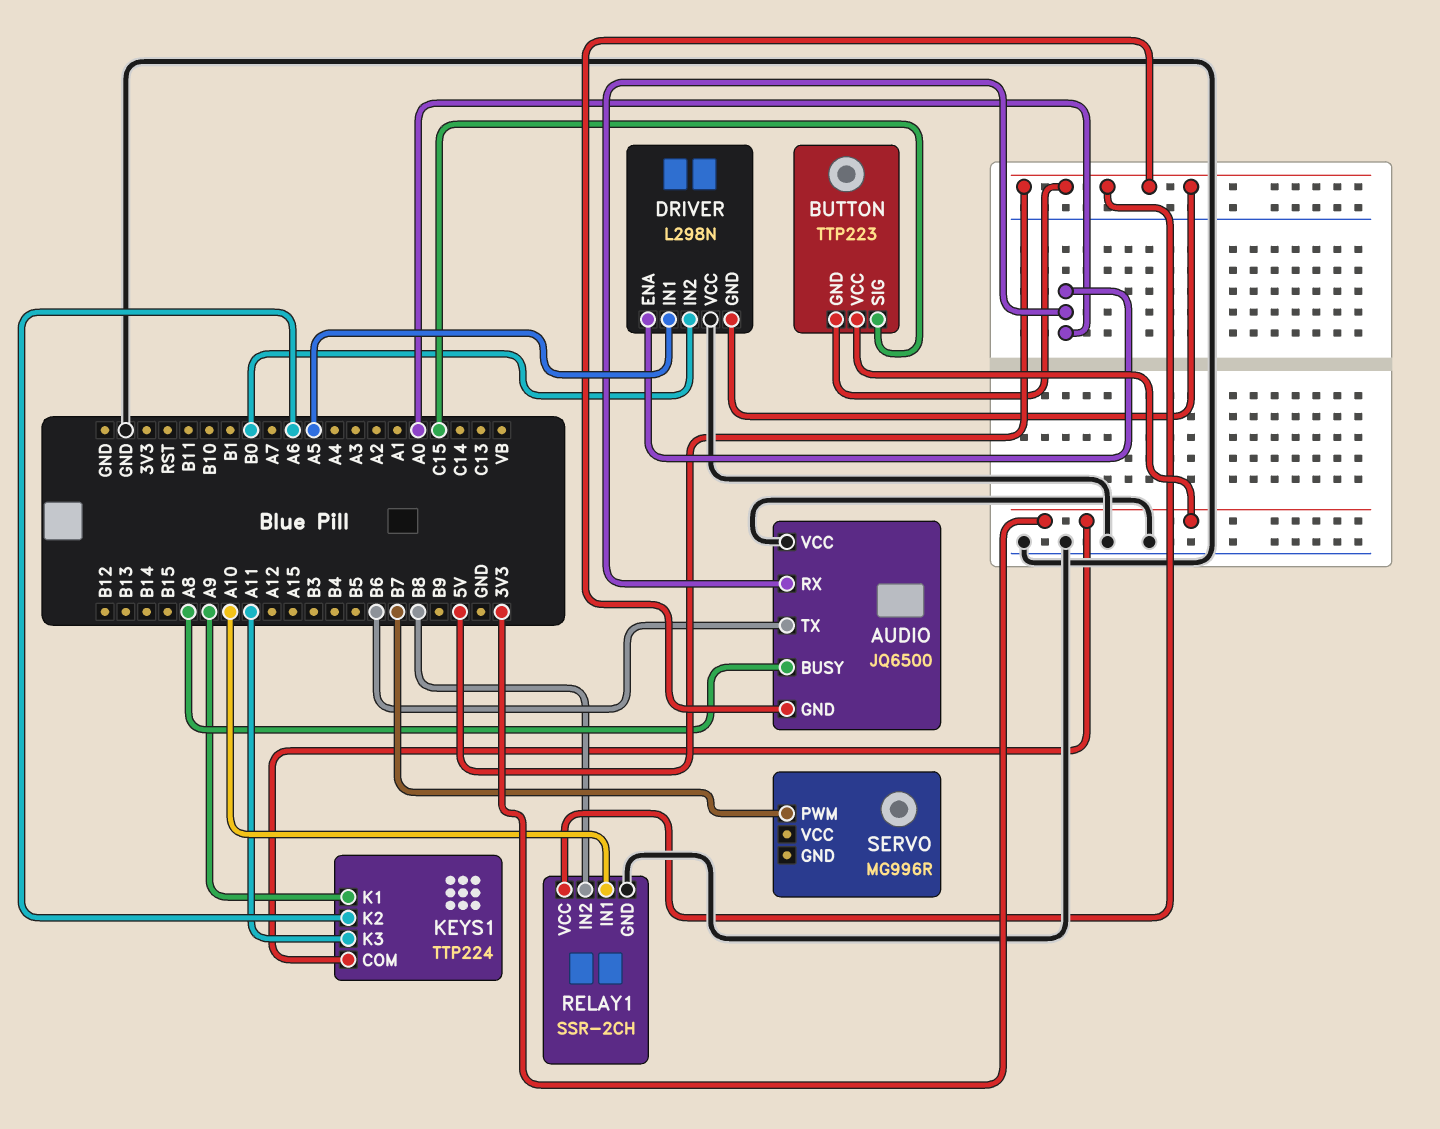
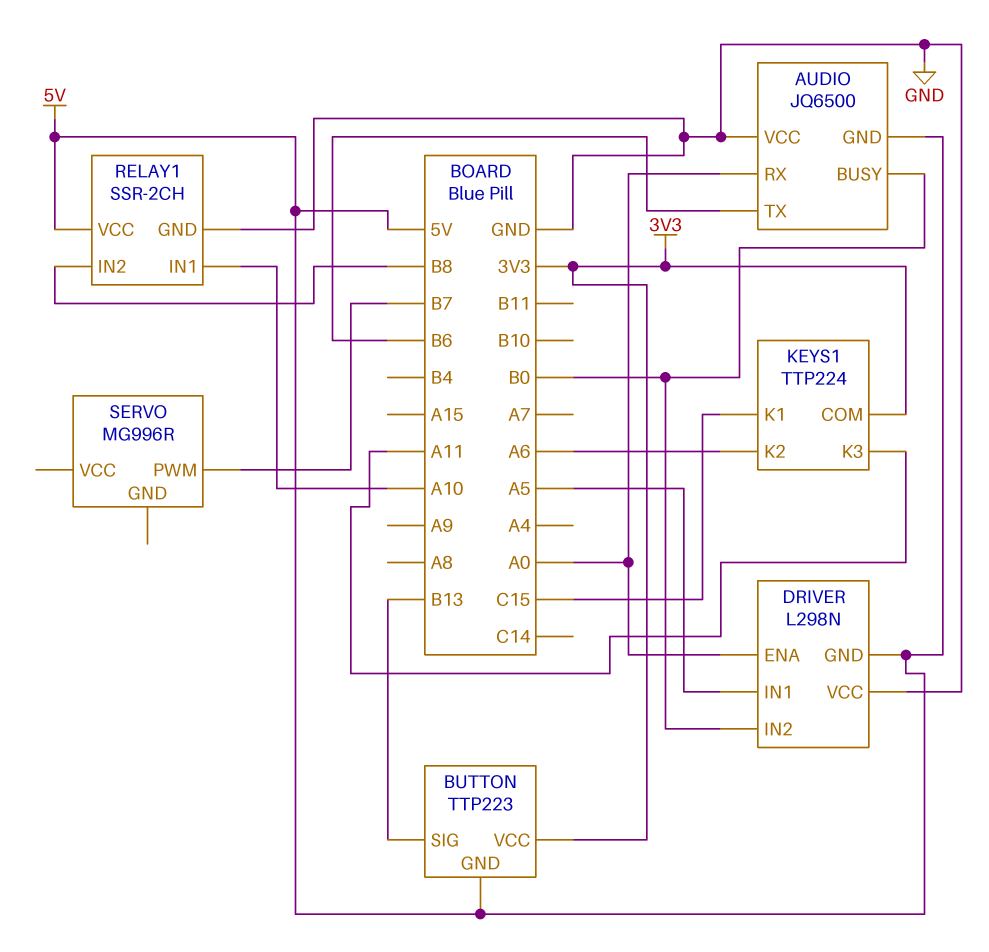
AUDIO pin BUSY: A8 -> B0
BUTTON pin SIG: C15 -> B13
KEYS1 pin K1: A9 -> C15

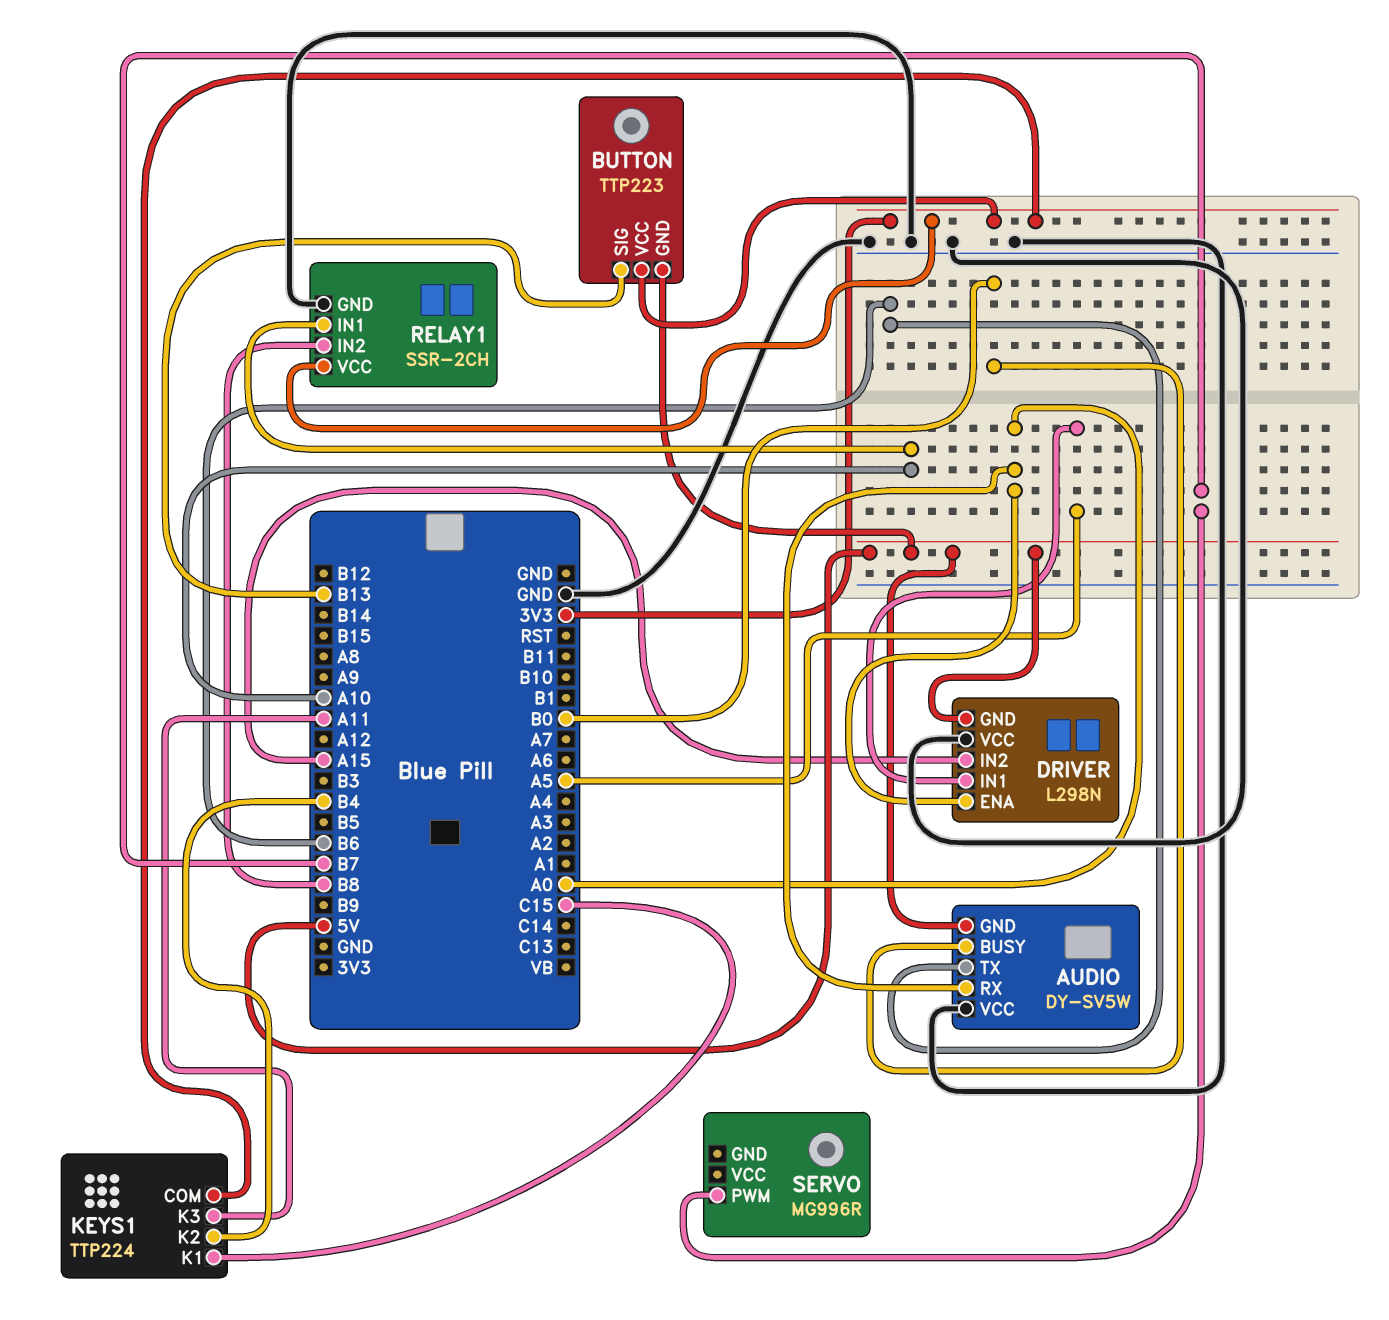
AUDIO: JQ6500 -> DY-SV5W
DRIVER pin IN2: B0 -> A15
KEYS1 pin K2: A6 -> B4
RELAY1 pin VCC: 5V -> 3V3

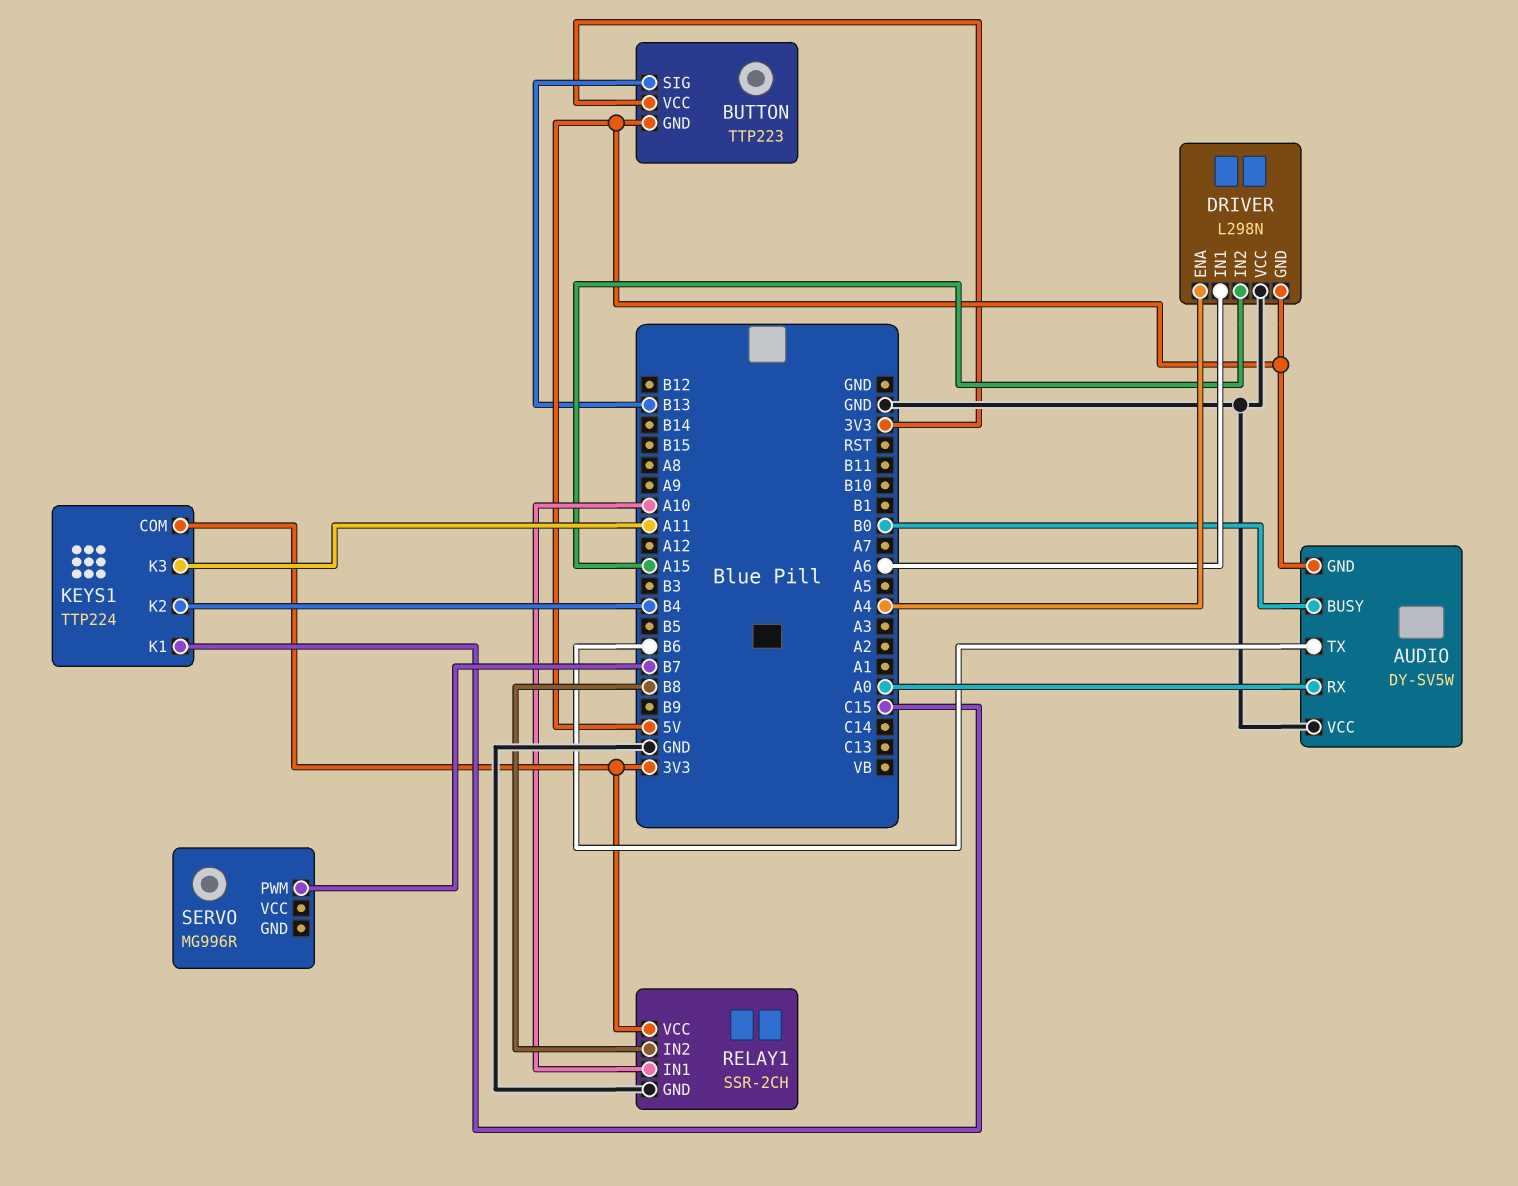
DRIVER pin ENA: A0 -> A4
DRIVER pin IN1: A5 -> A6

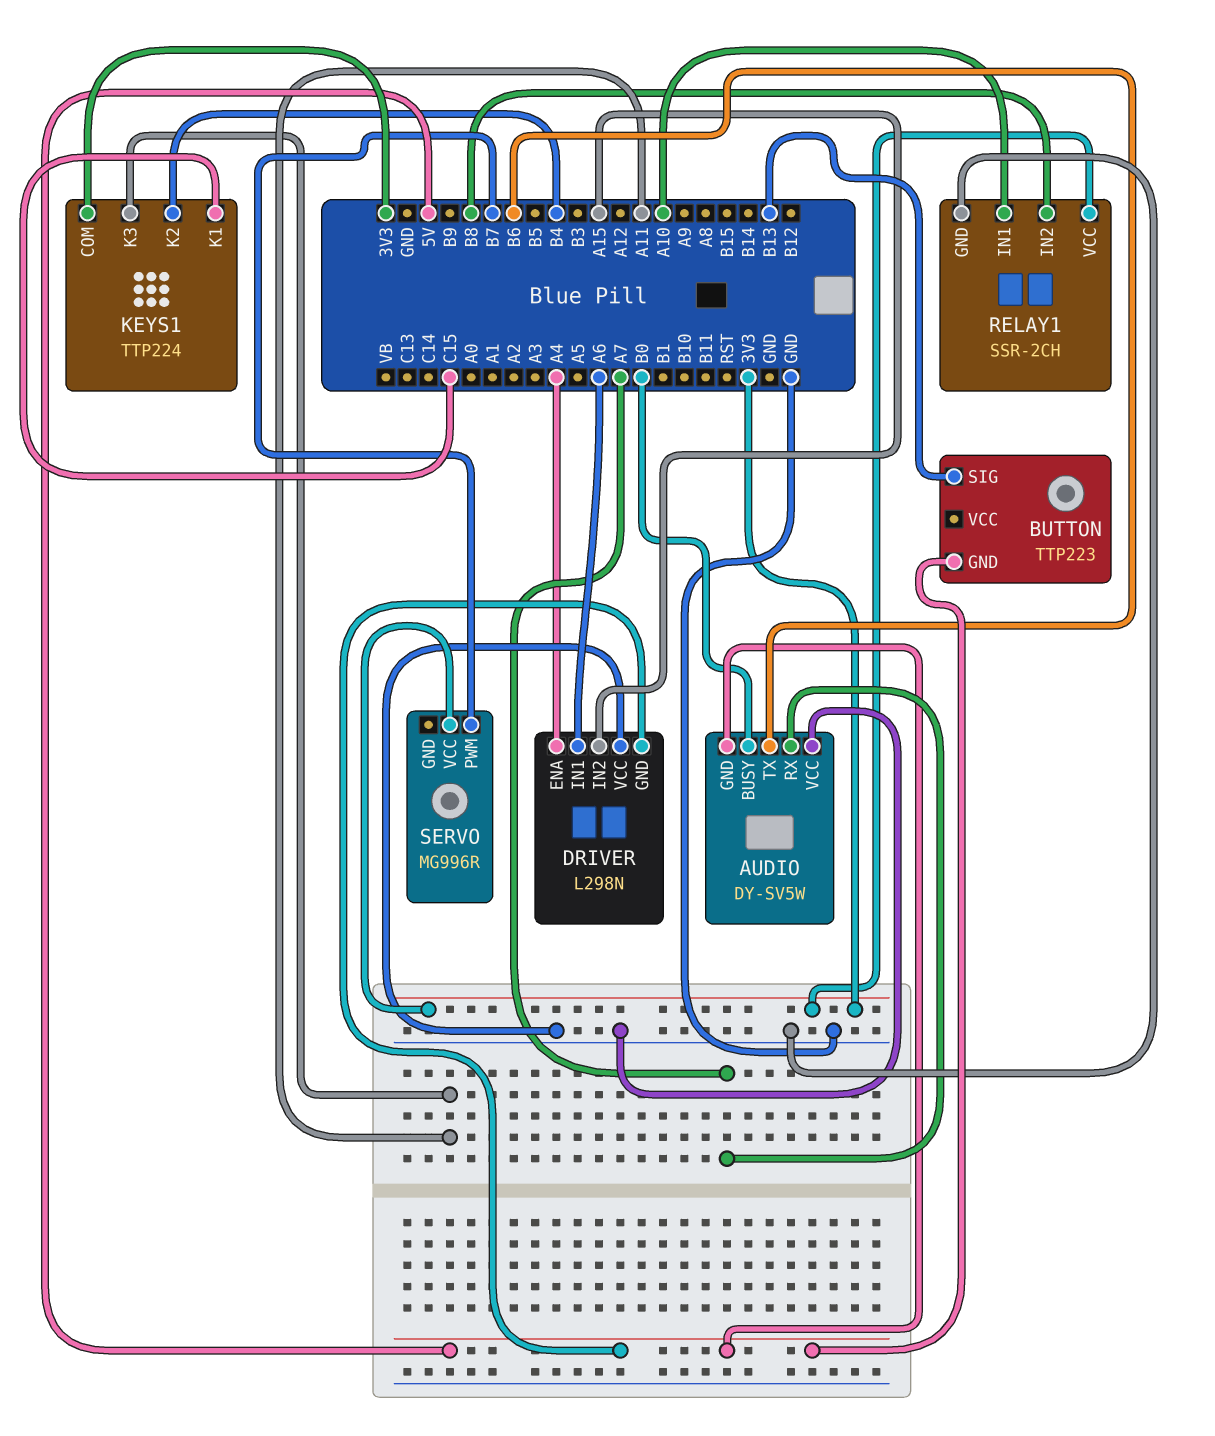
AUDIO pin RX: A0 -> A7
BUTTON pin VCC: 3V3 -> none
SERVO pin VCC: none -> 3V3

